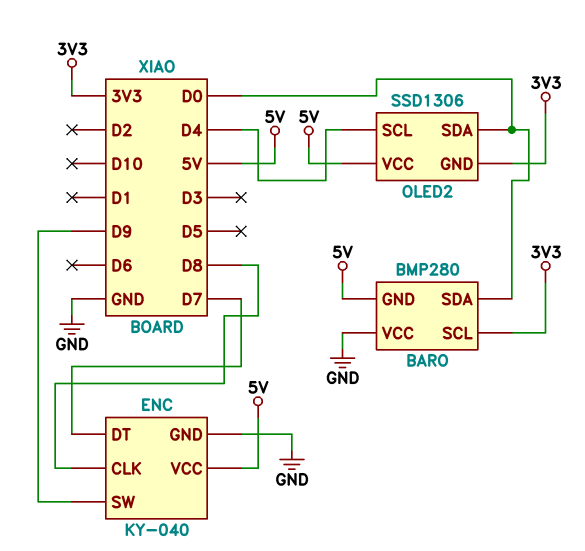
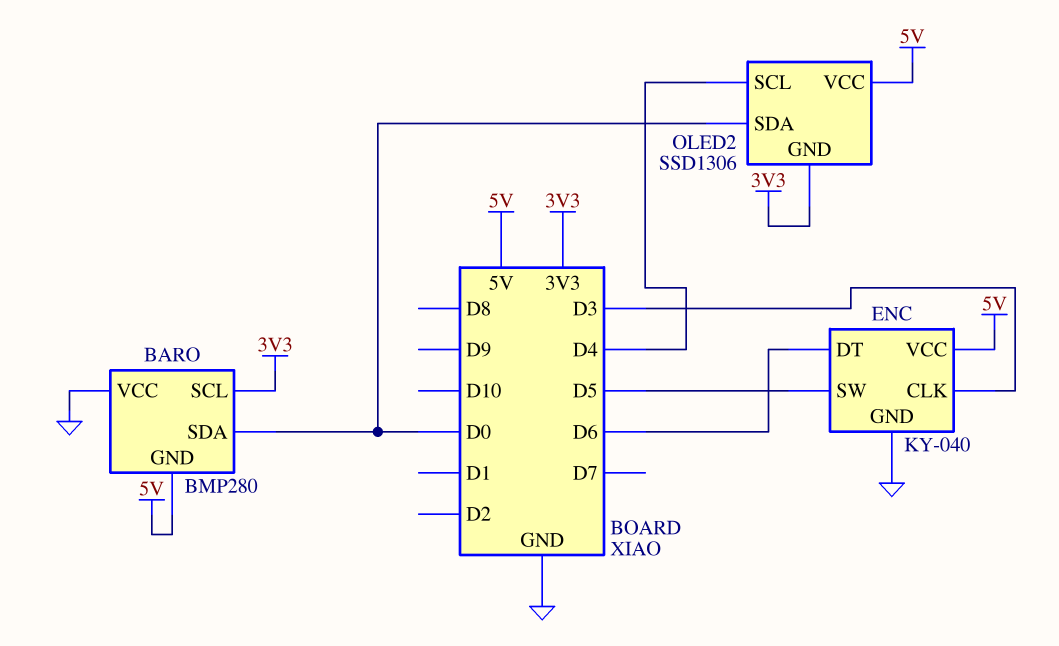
ENC pin CLK: D8 -> D3
ENC pin DT: D7 -> D6
ENC pin SW: D9 -> D5

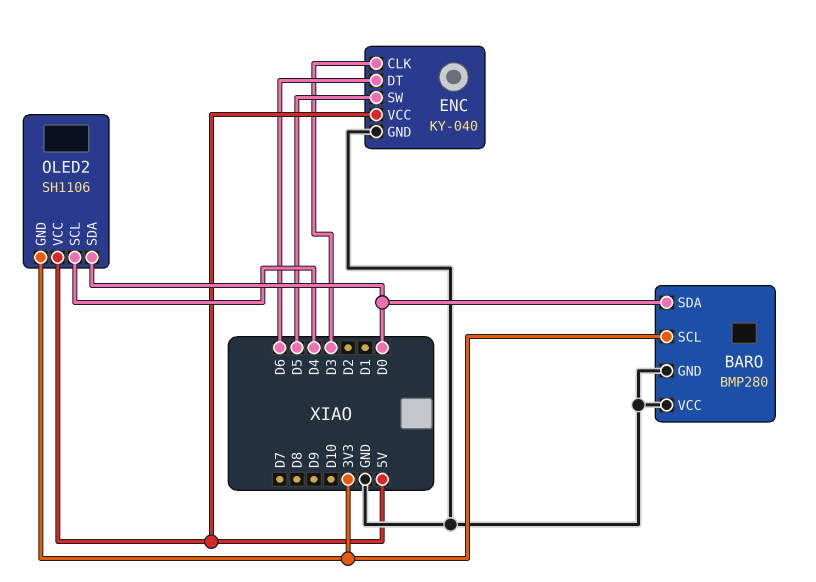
BARO pin GND: 5V -> GND
OLED2: SSD1306 -> SH1106

